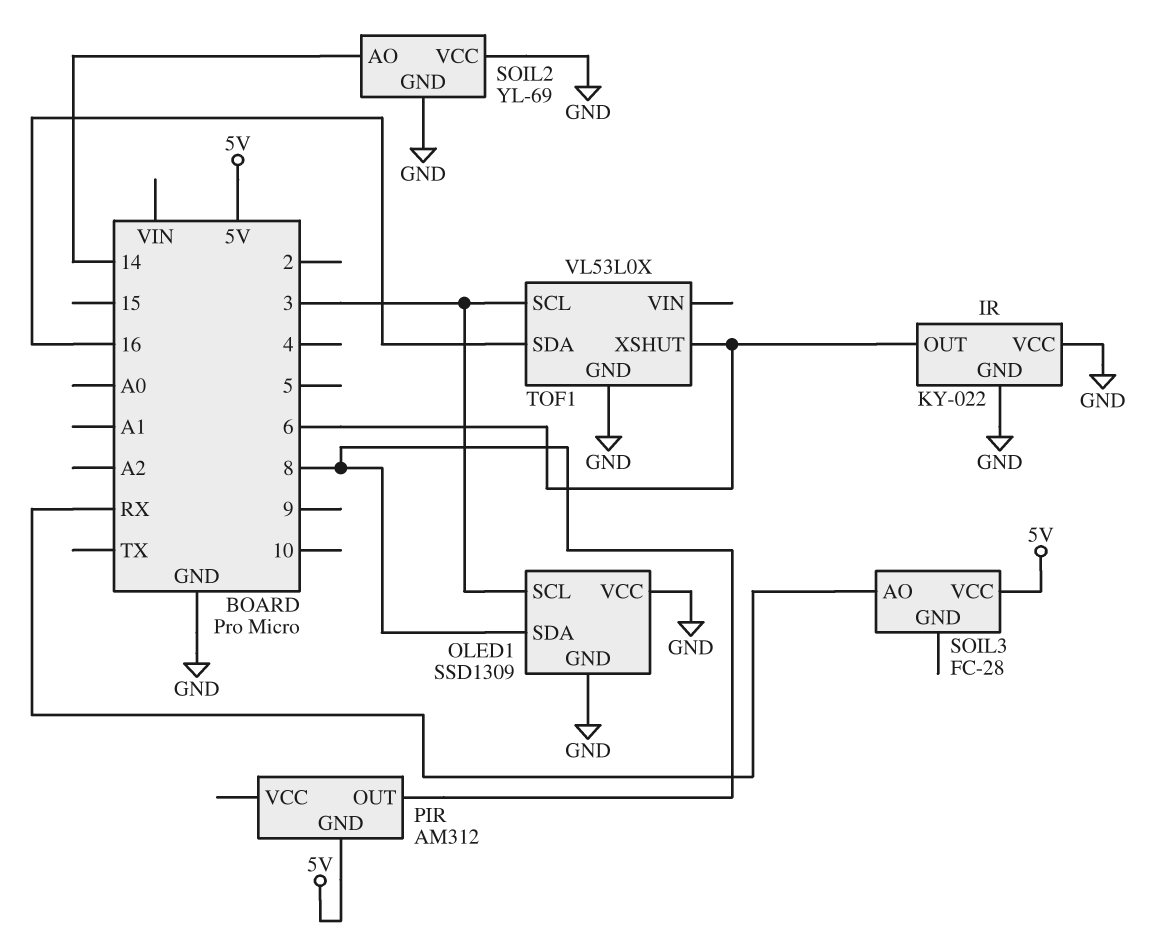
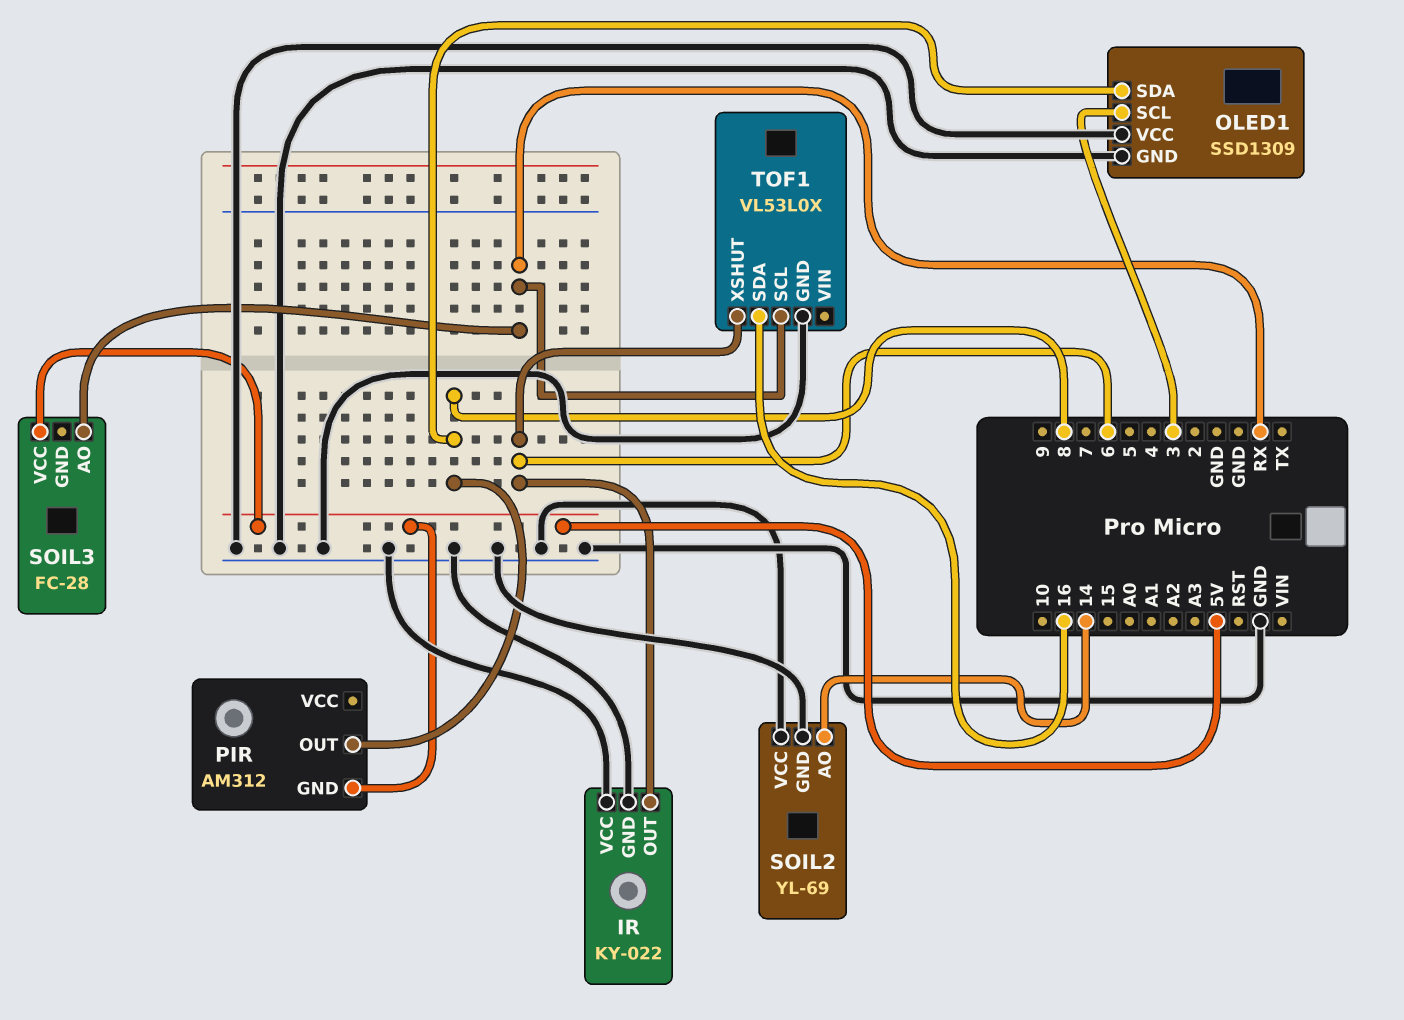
TOF1 pin SCL: 3 -> RX

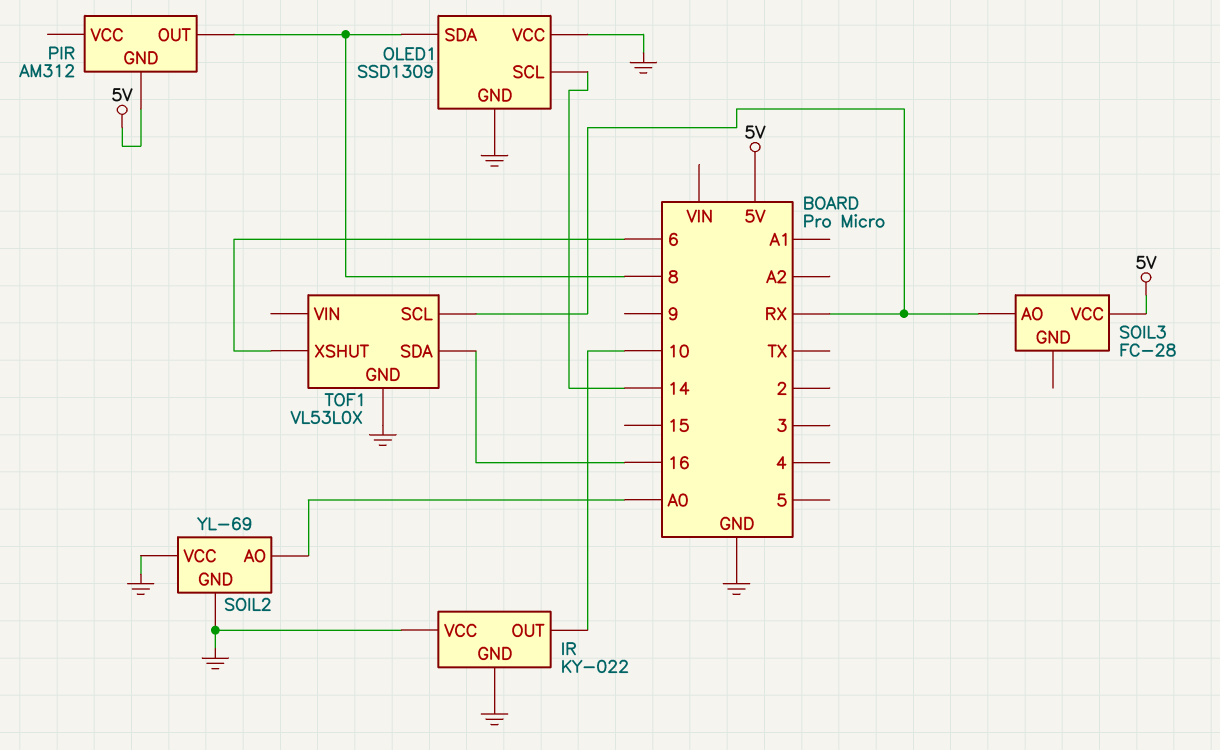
IR pin OUT: 6 -> 10
OLED1 pin SCL: 3 -> 14
SOIL2 pin AO: 14 -> A0

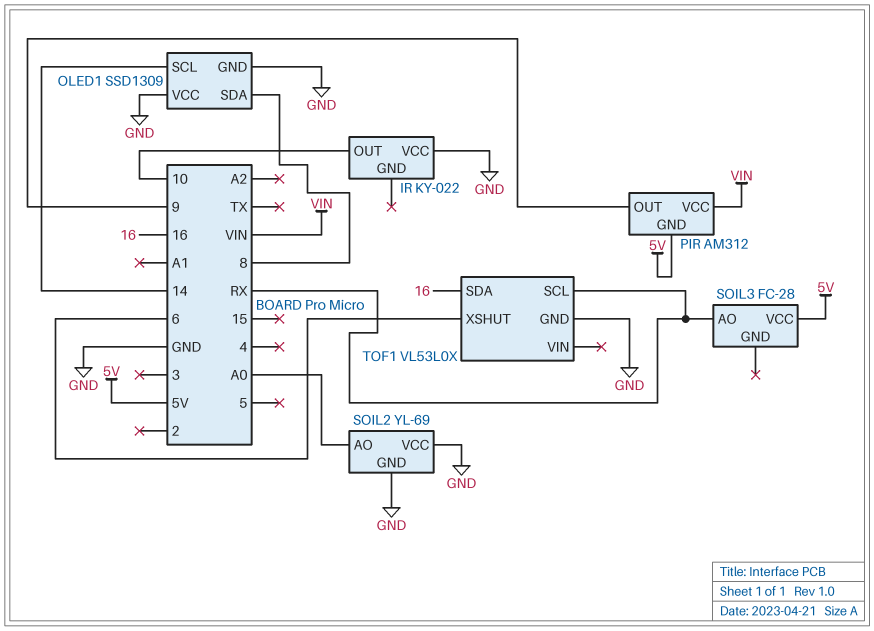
IR pin GND: GND -> none
PIR pin OUT: 8 -> 9
PIR pin VCC: none -> VIN

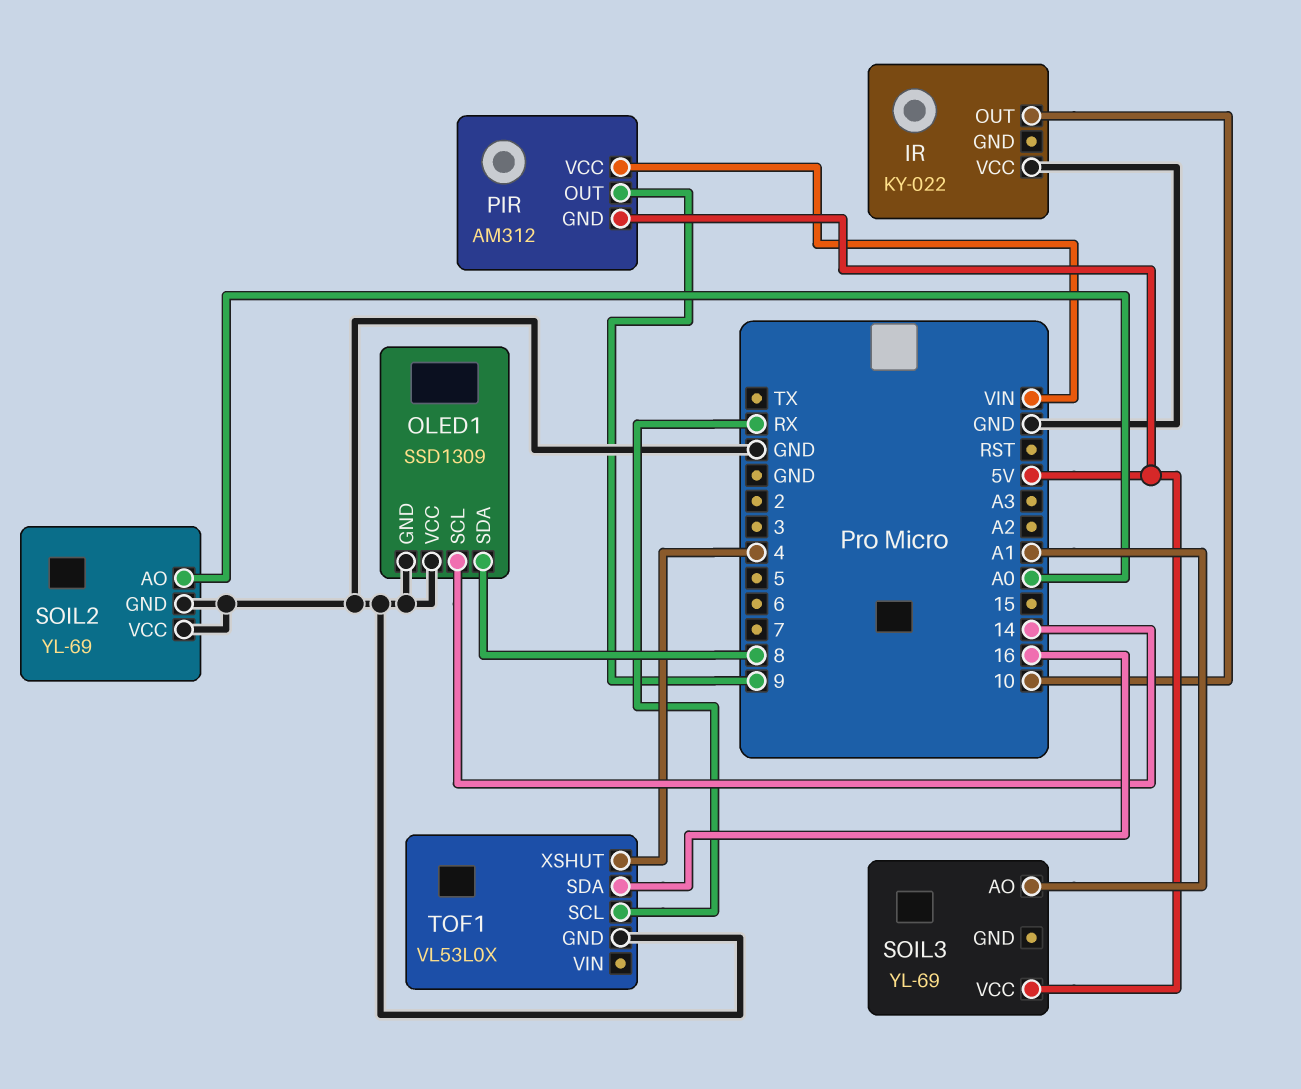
SOIL3: FC-28 -> YL-69
SOIL3 pin AO: RX -> A1
TOF1 pin XSHUT: 6 -> 4

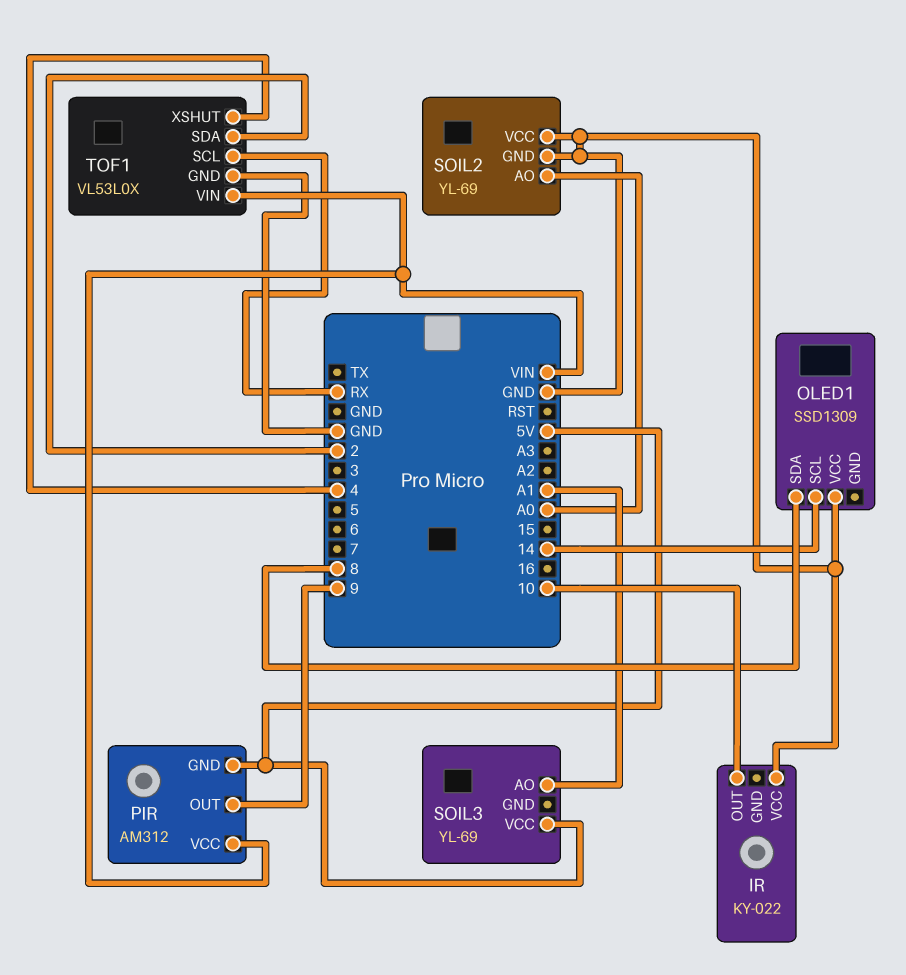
OLED1 pin GND: GND -> none
TOF1 pin SDA: 16 -> 2
TOF1 pin VIN: none -> VIN

